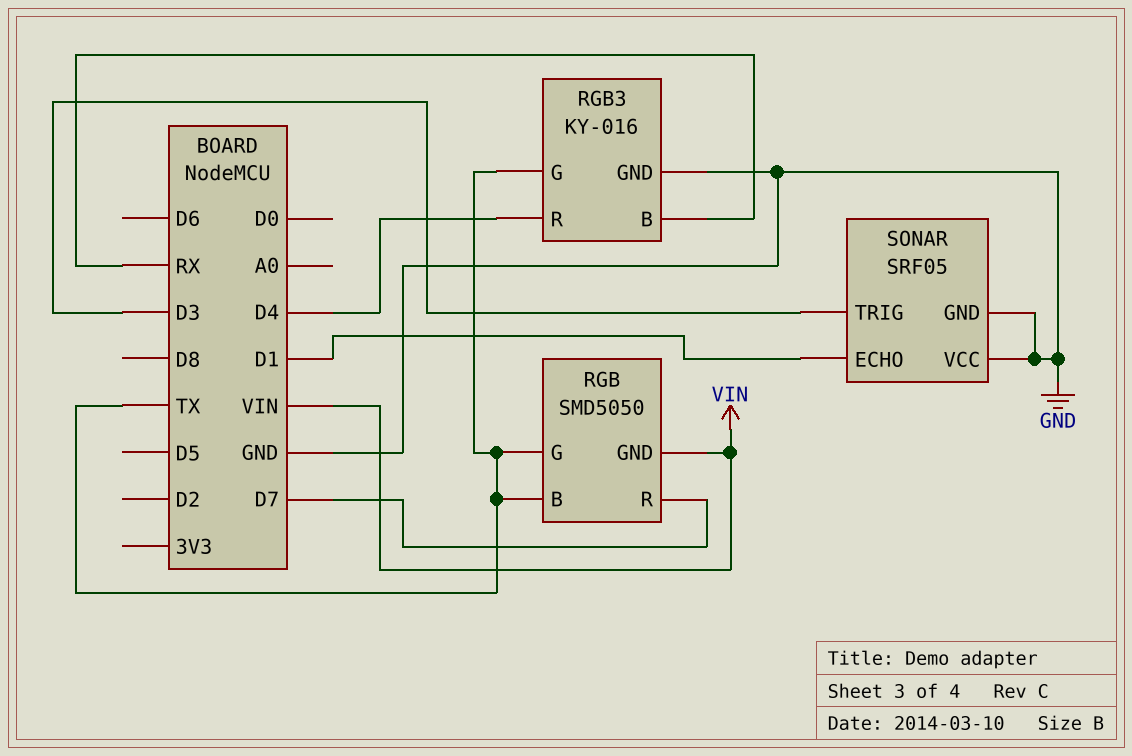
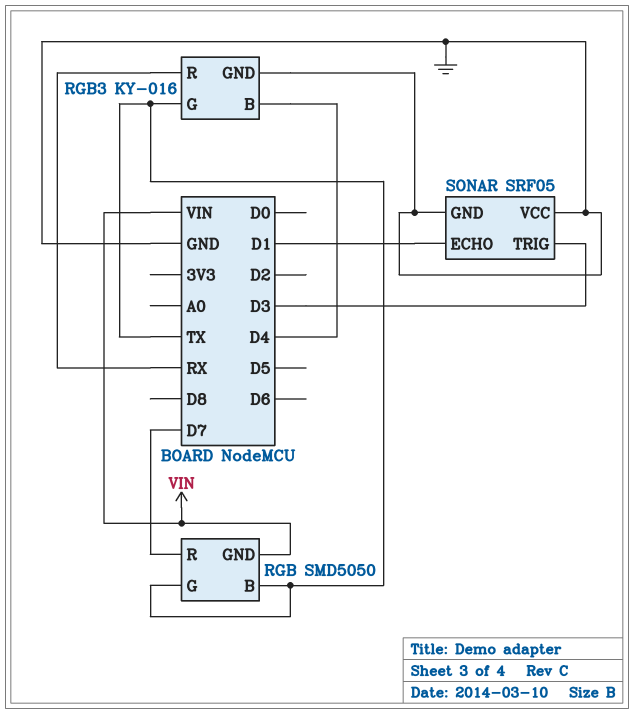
RGB3 pin B: RX -> D4
RGB3 pin R: D4 -> RX

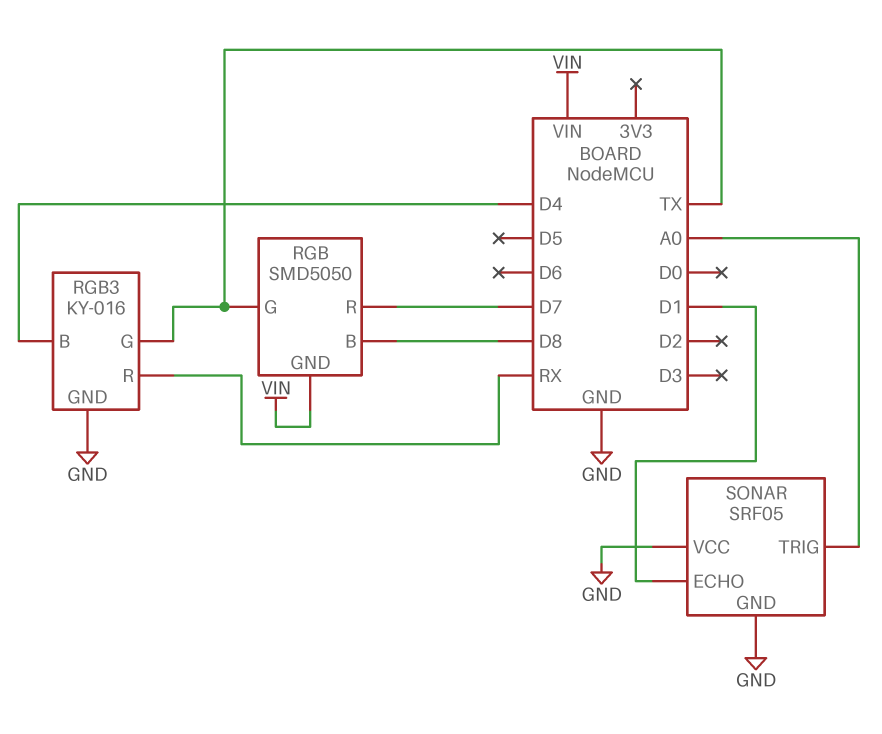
RGB pin B: TX -> D8
SONAR pin TRIG: D3 -> A0

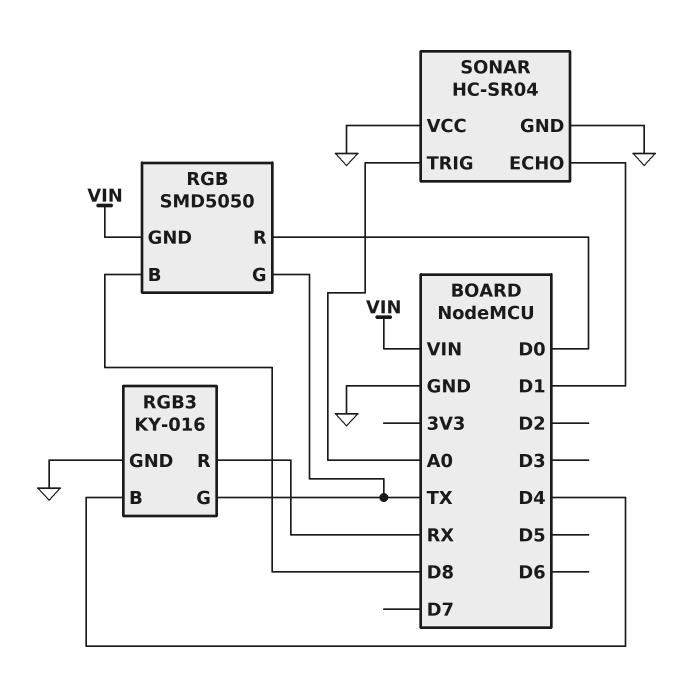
RGB pin R: D7 -> D0
SONAR: SRF05 -> HC-SR04

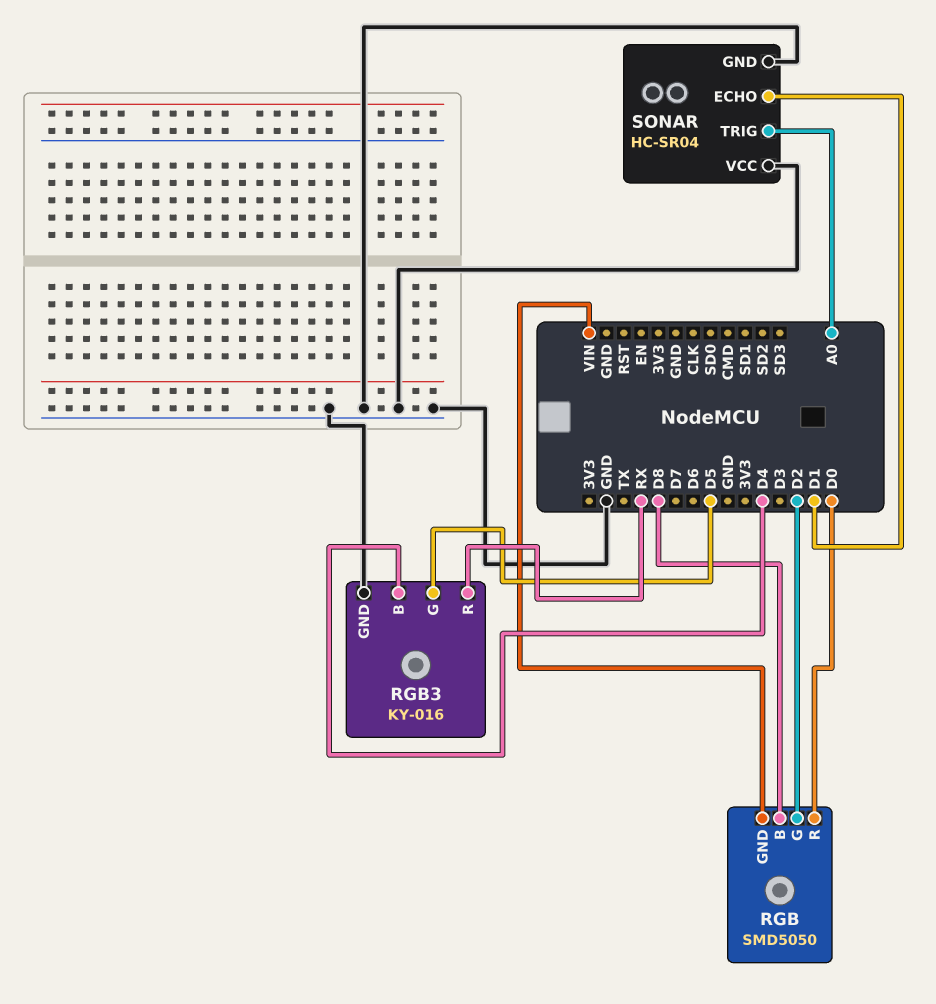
RGB pin G: TX -> D2
RGB3 pin G: TX -> D5

